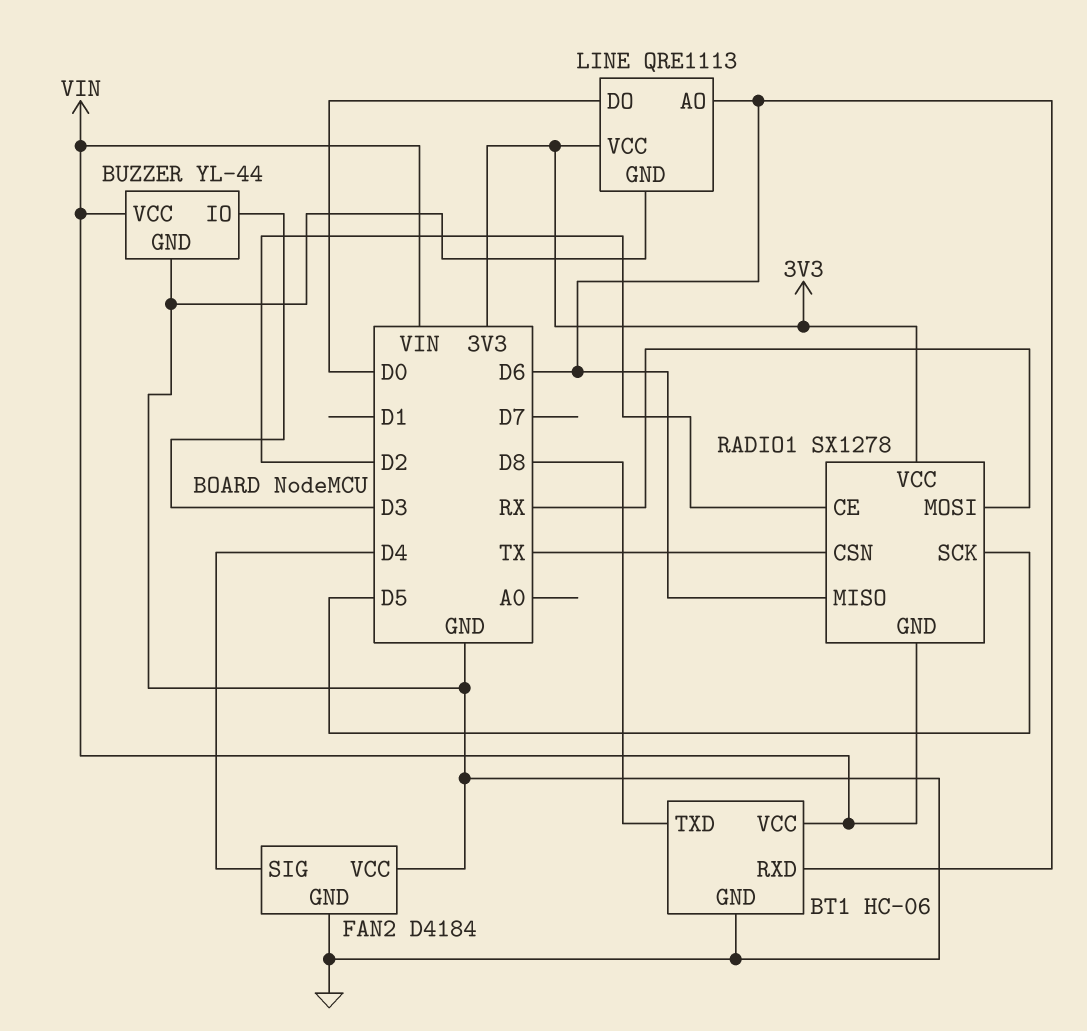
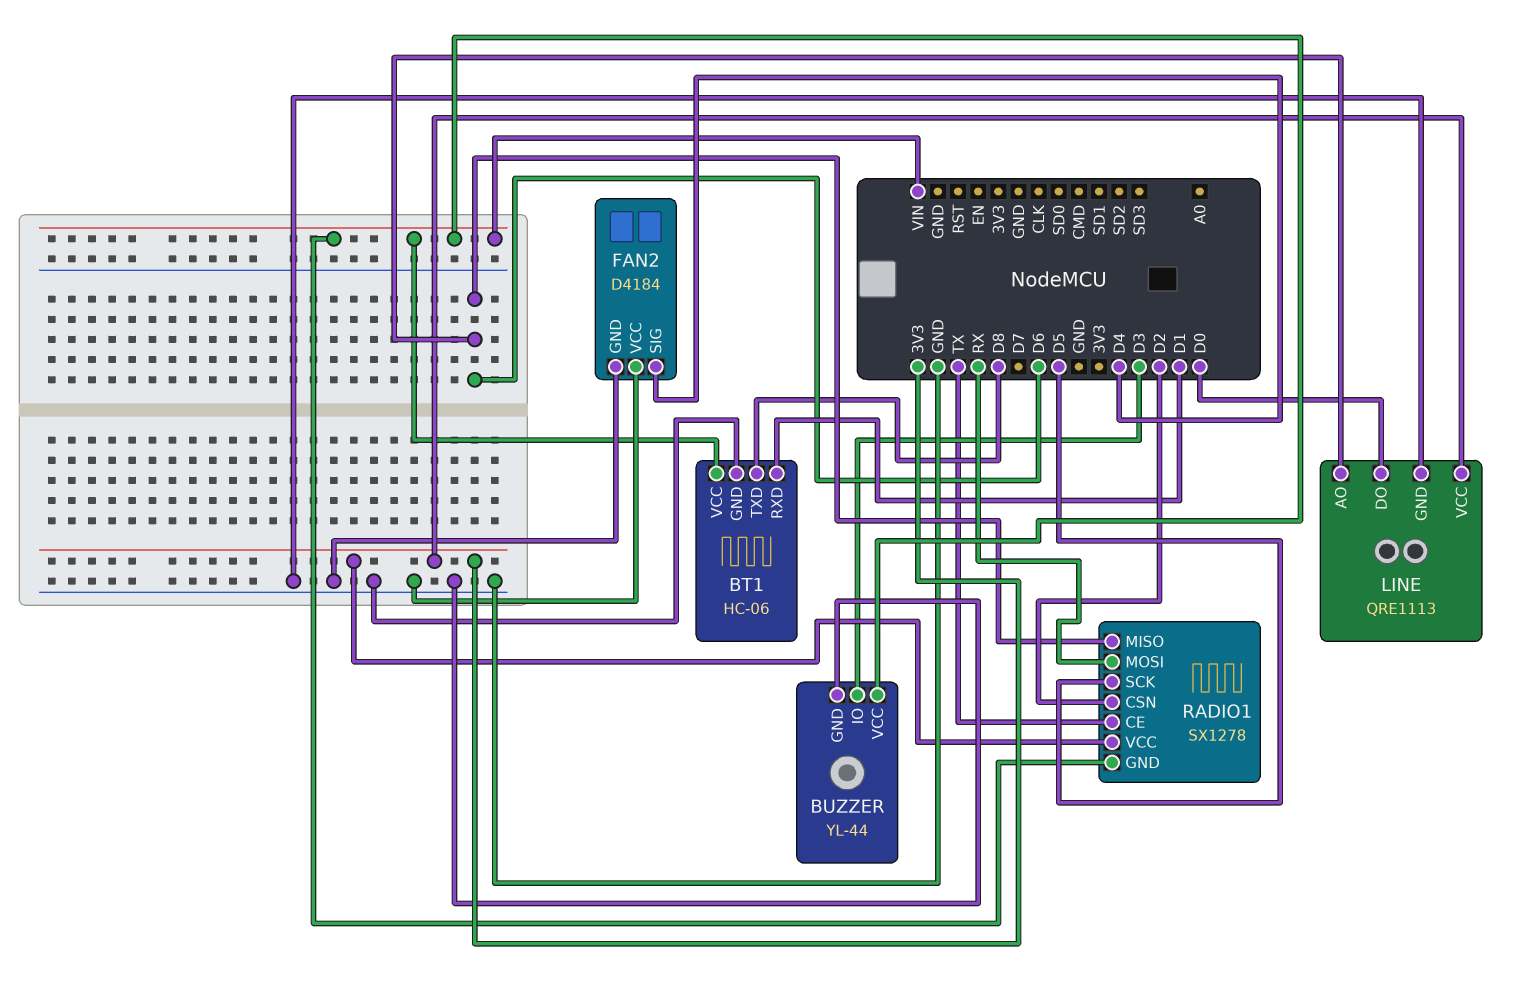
BT1 pin RXD: D6 -> D1
RADIO1 pin CE: D2 -> TX
RADIO1 pin CSN: TX -> D2

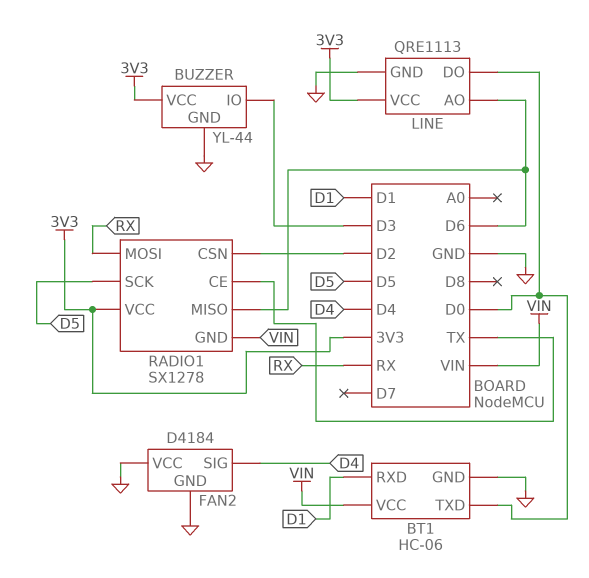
BT1 pin TXD: D8 -> D0
BUZZER pin VCC: VIN -> 3V3

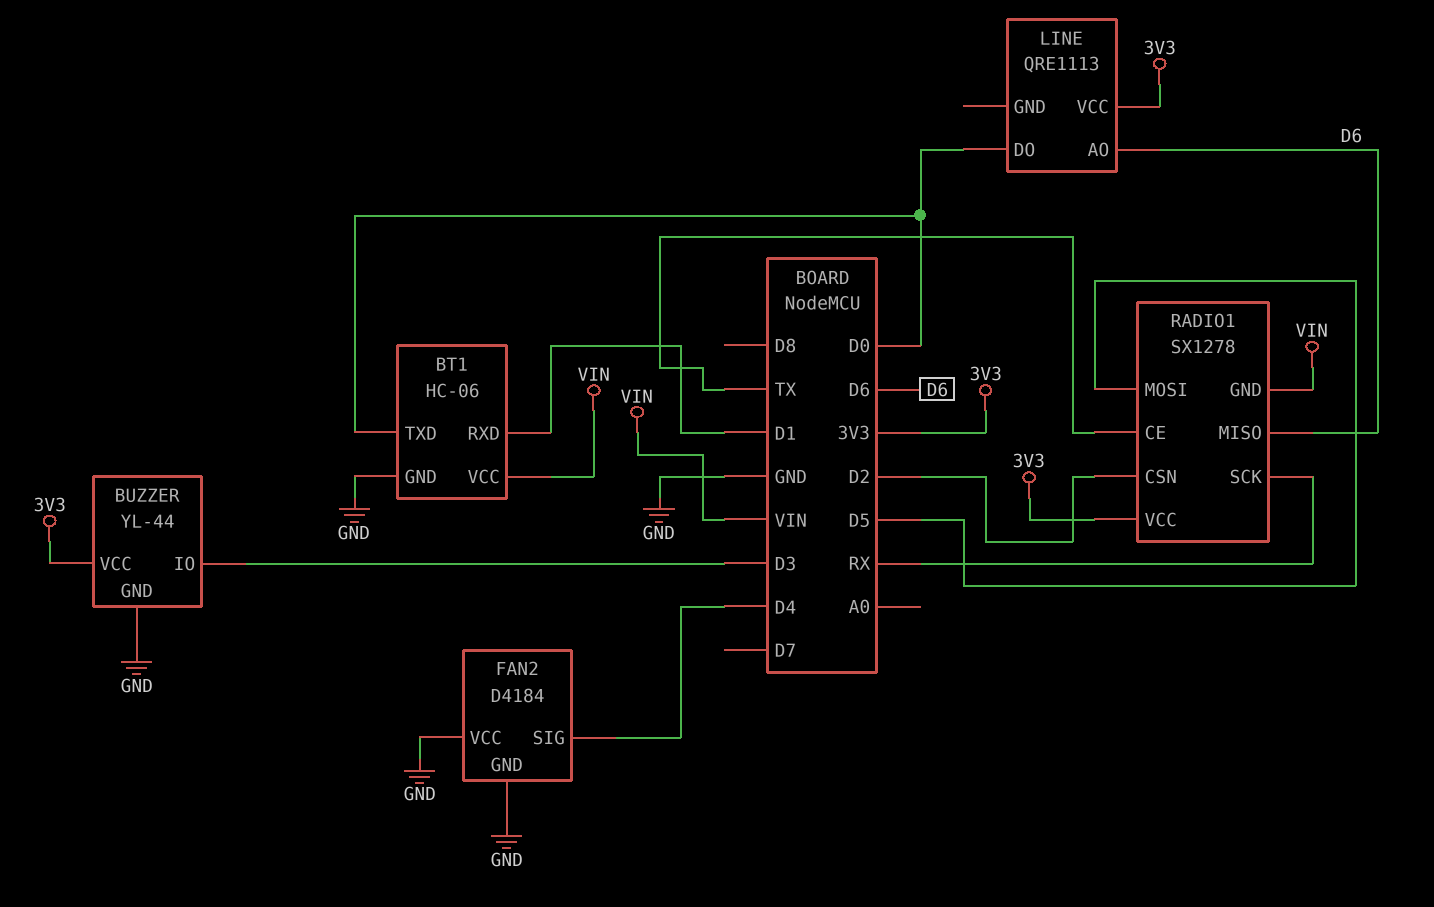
LINE pin GND: GND -> none
RADIO1 pin MOSI: RX -> D5
RADIO1 pin SCK: D5 -> RX

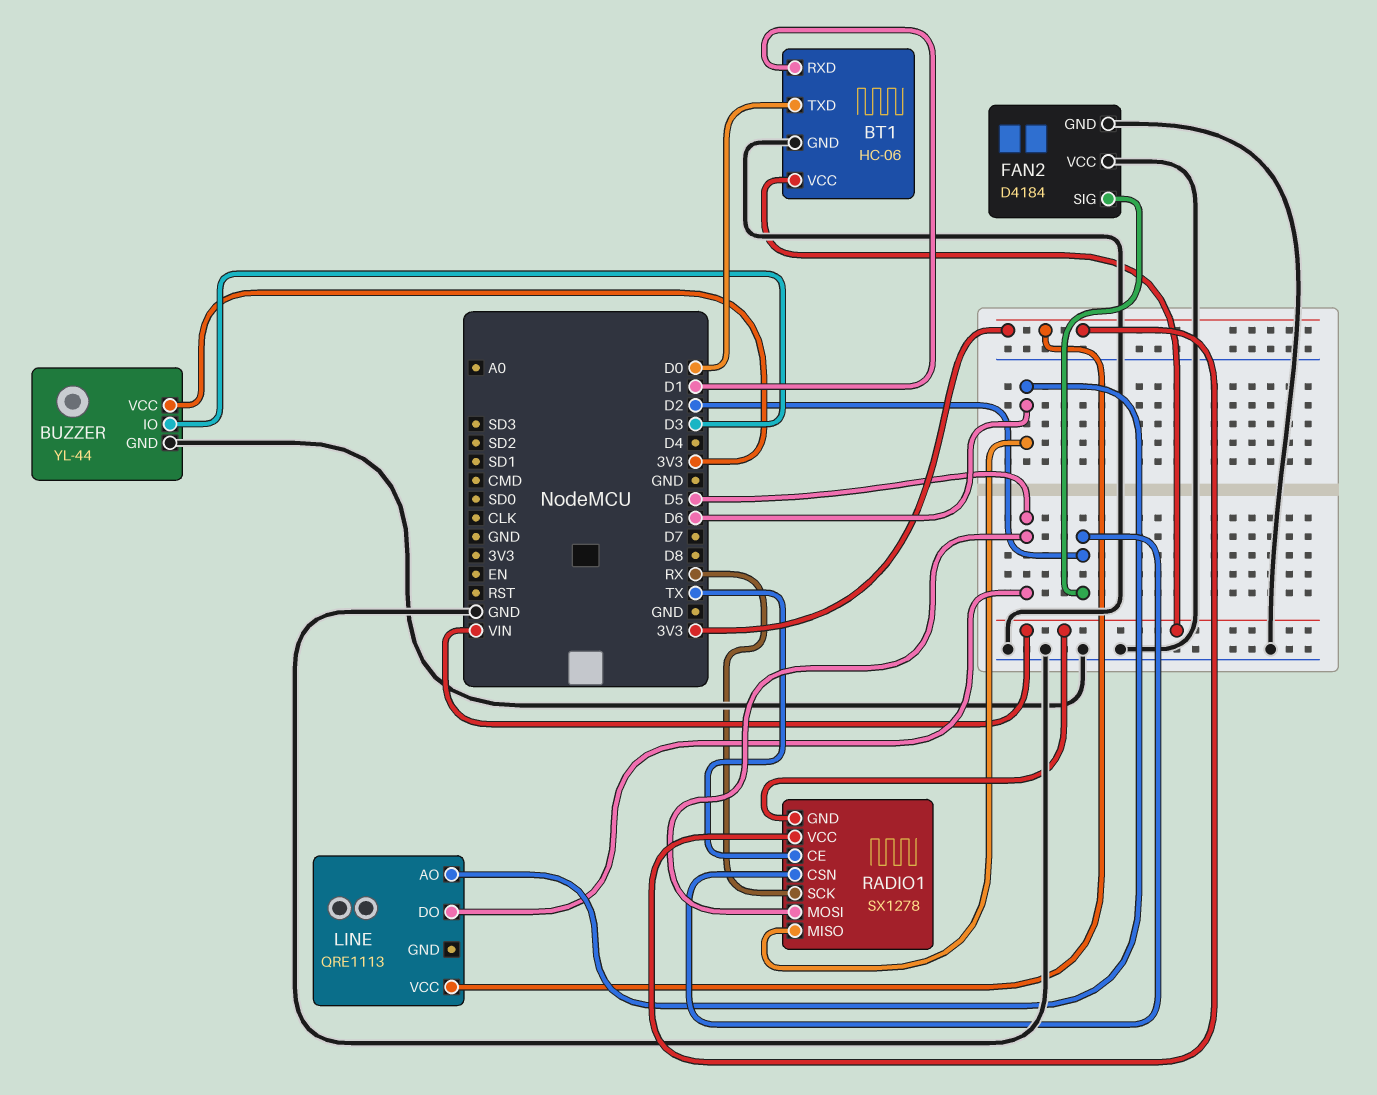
FAN2 pin SIG: D4 -> D2
LINE pin DO: D0 -> D5

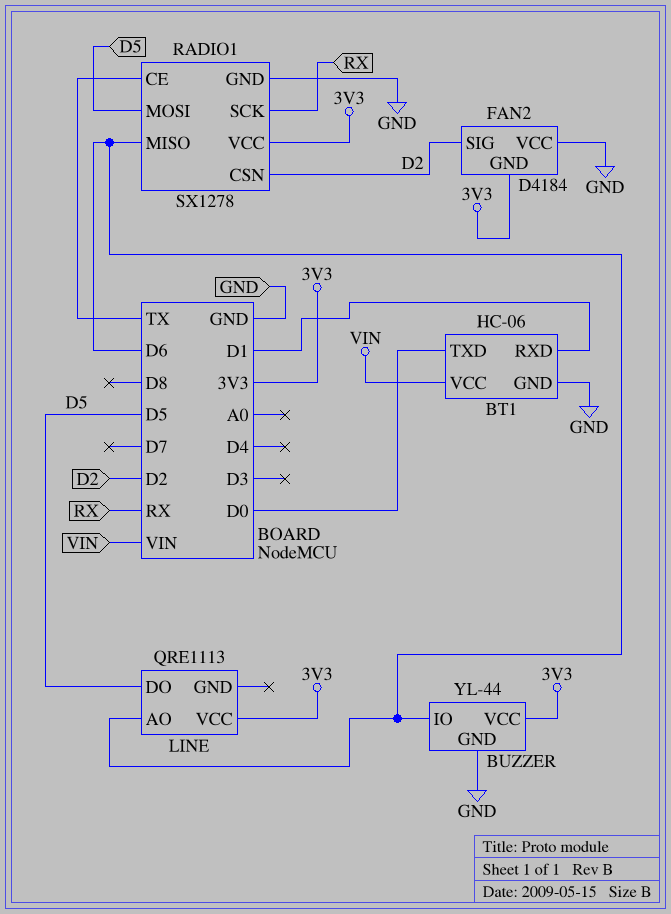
BUZZER pin IO: D3 -> D6
FAN2 pin GND: GND -> 3V3
RADIO1 pin GND: VIN -> GND

